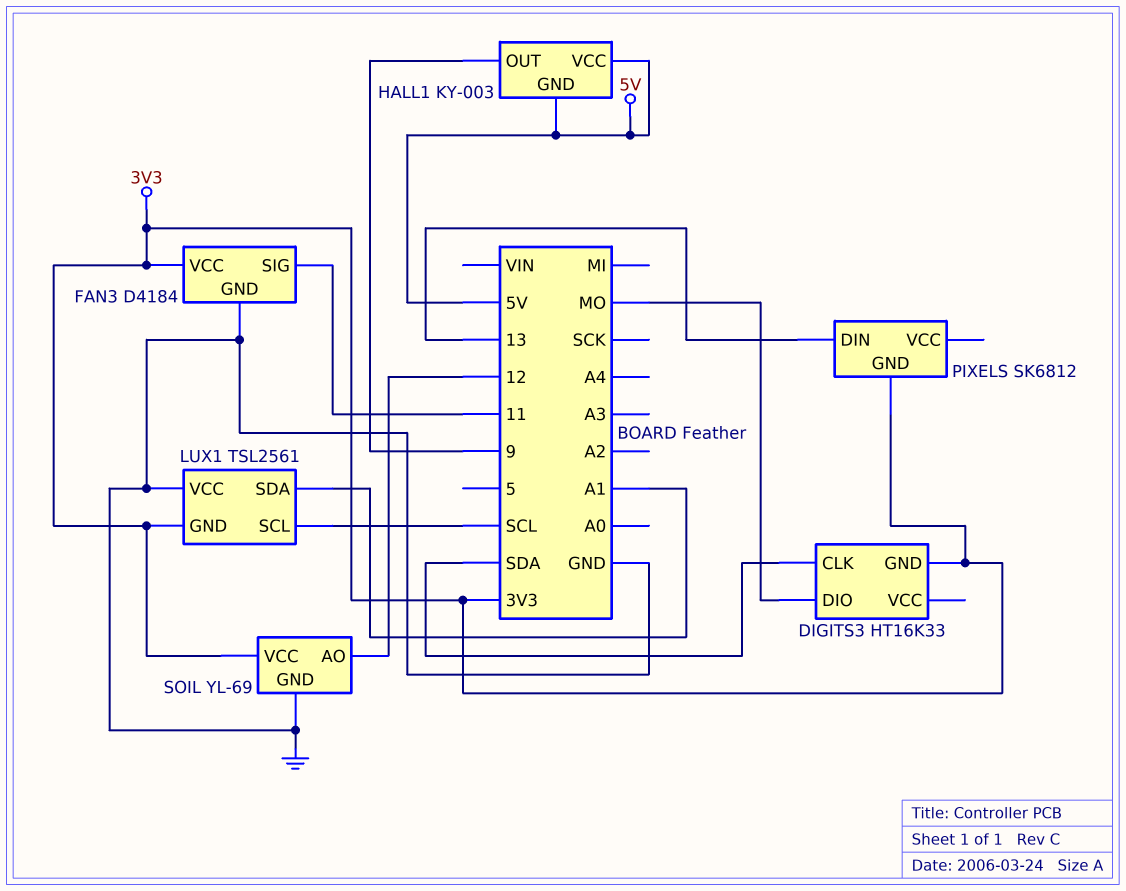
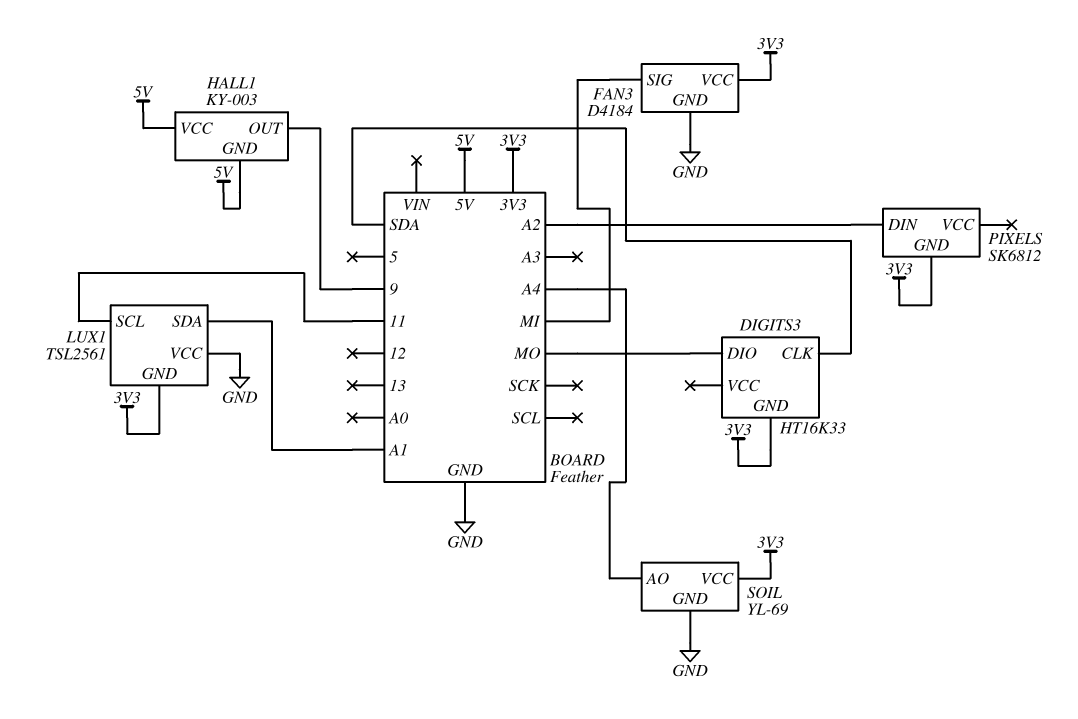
FAN3 pin SIG: 11 -> MI
LUX1 pin SCL: SCL -> 11
PIXELS pin DIN: 13 -> A2
SOIL pin AO: 12 -> A4

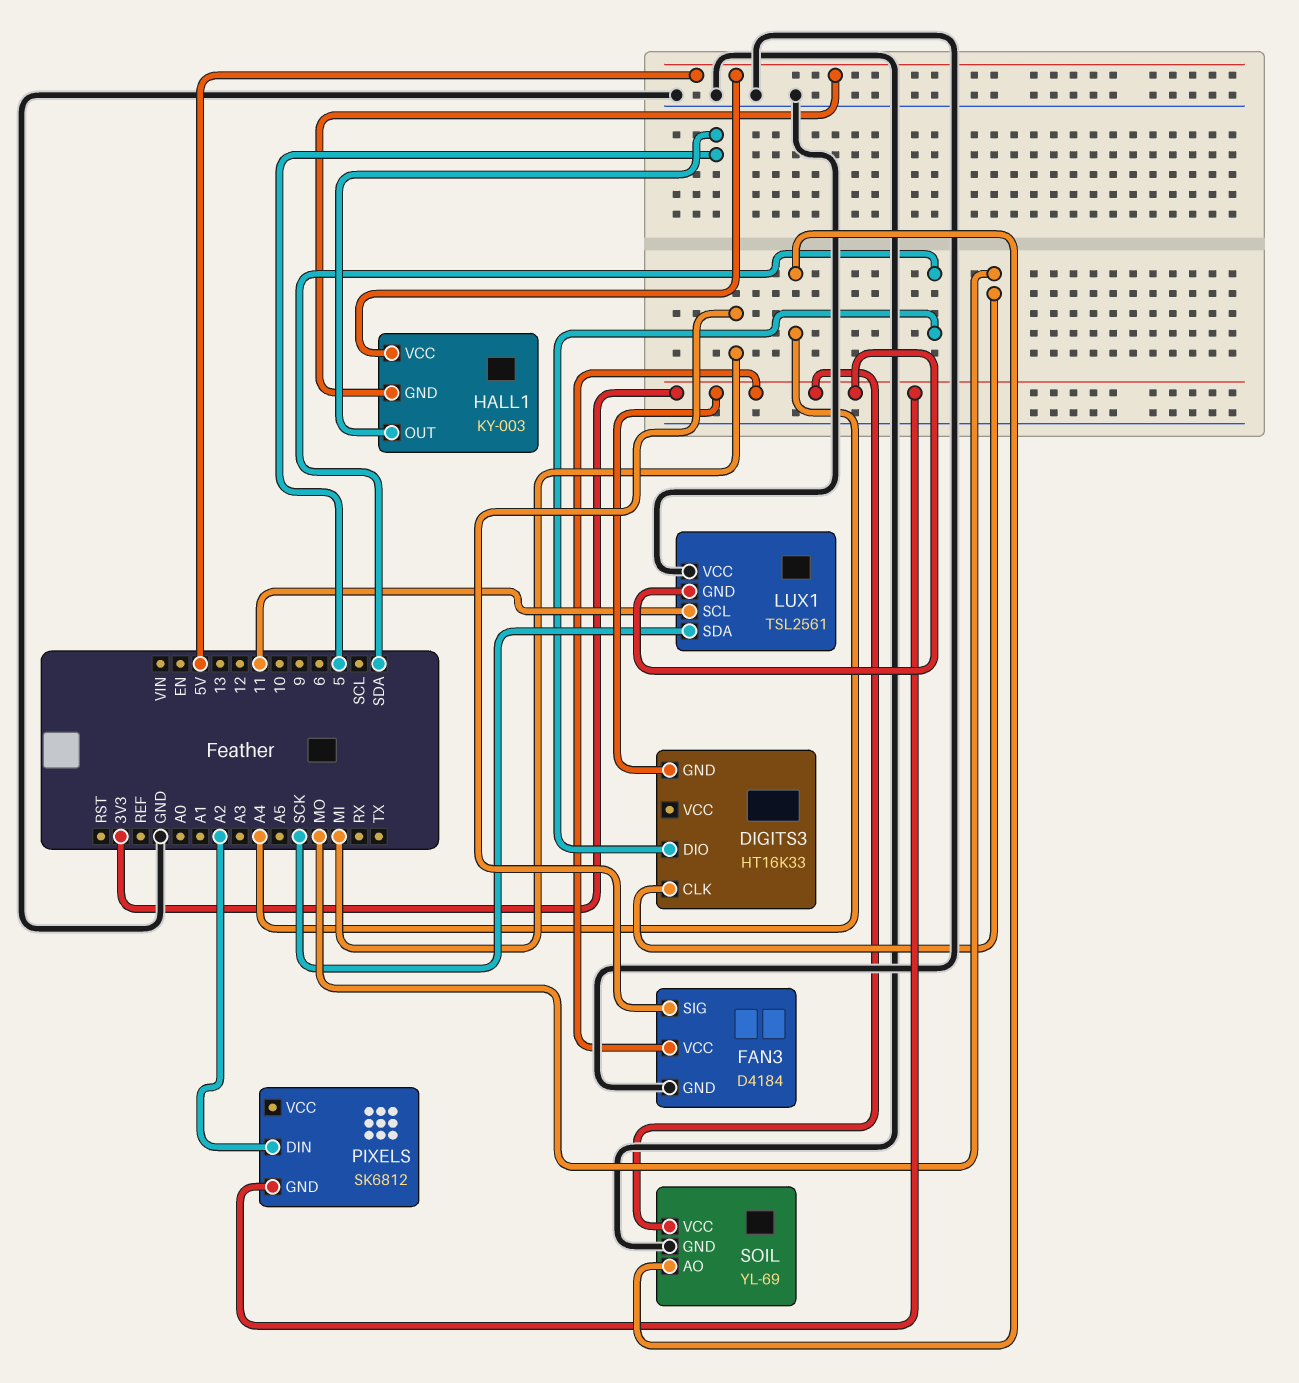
DIGITS3 pin CLK: SDA -> MO
DIGITS3 pin DIO: MO -> SDA
HALL1 pin OUT: 9 -> 5
LUX1 pin SDA: A1 -> SCK

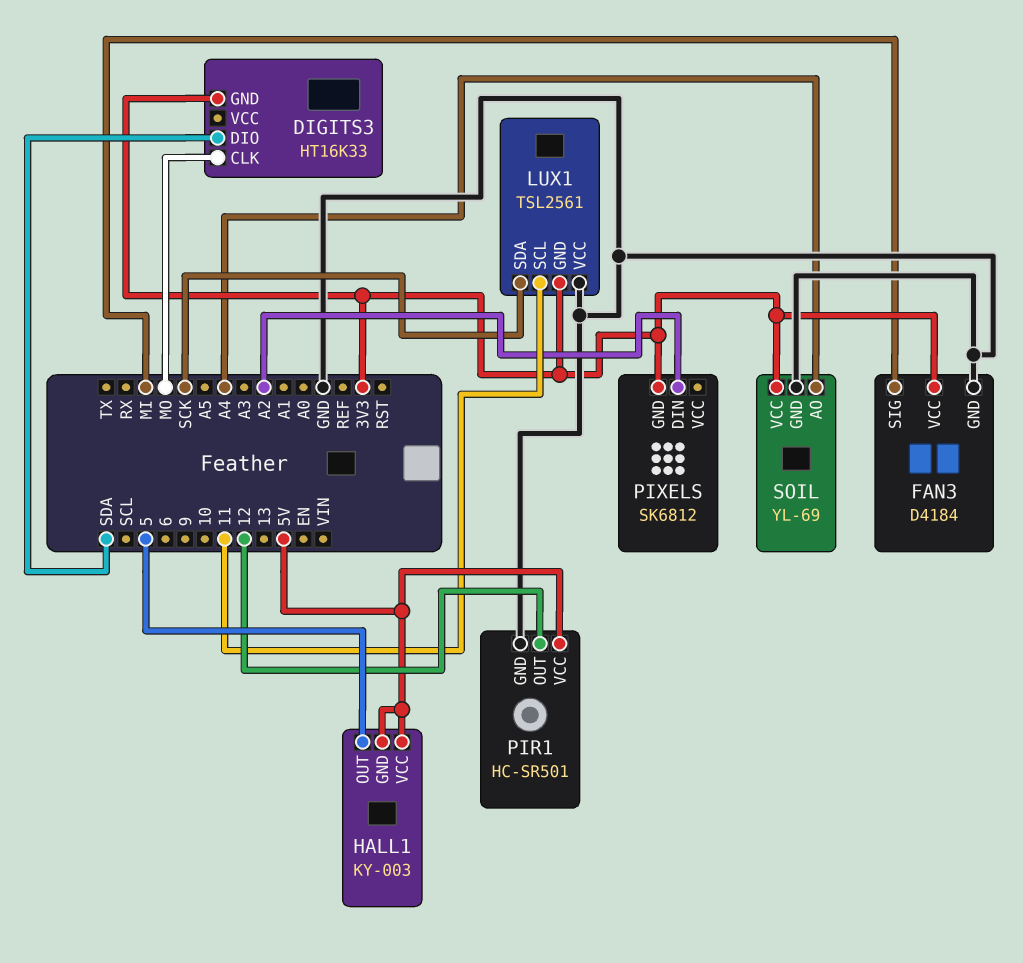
PIR1: none -> HC-SR501
PIR1 pin GND: none -> GND
PIR1 pin OUT: none -> 12
PIR1 pin VCC: none -> 5V

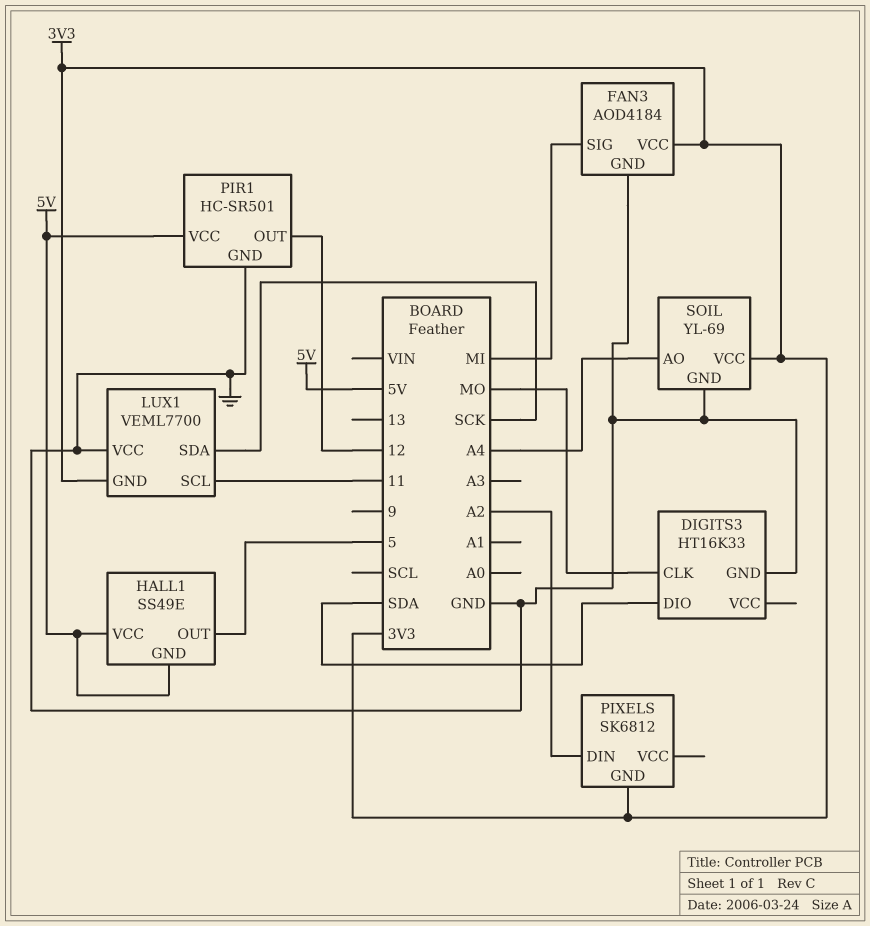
DIGITS3 pin GND: 3V3 -> GND
FAN3: D4184 -> AOD4184
HALL1: KY-003 -> SS49E
LUX1: TSL2561 -> VEML7700

